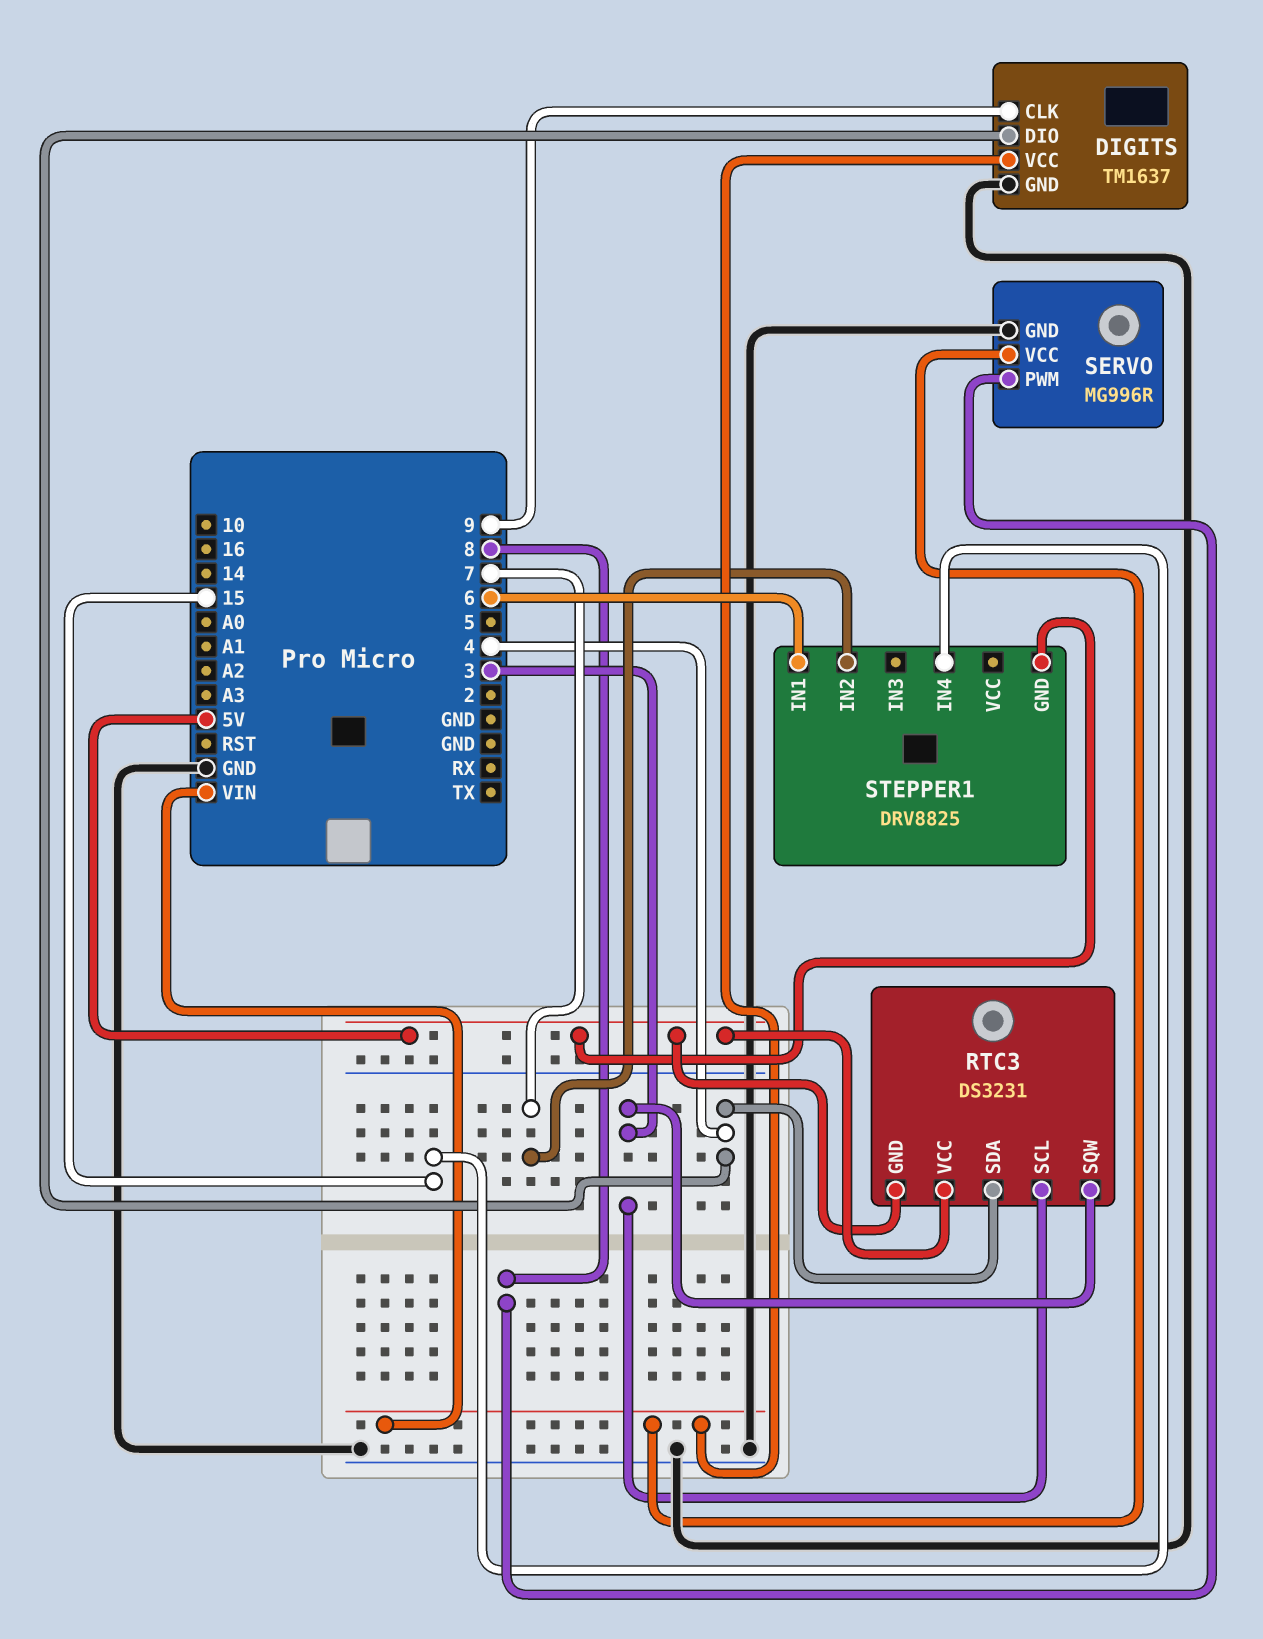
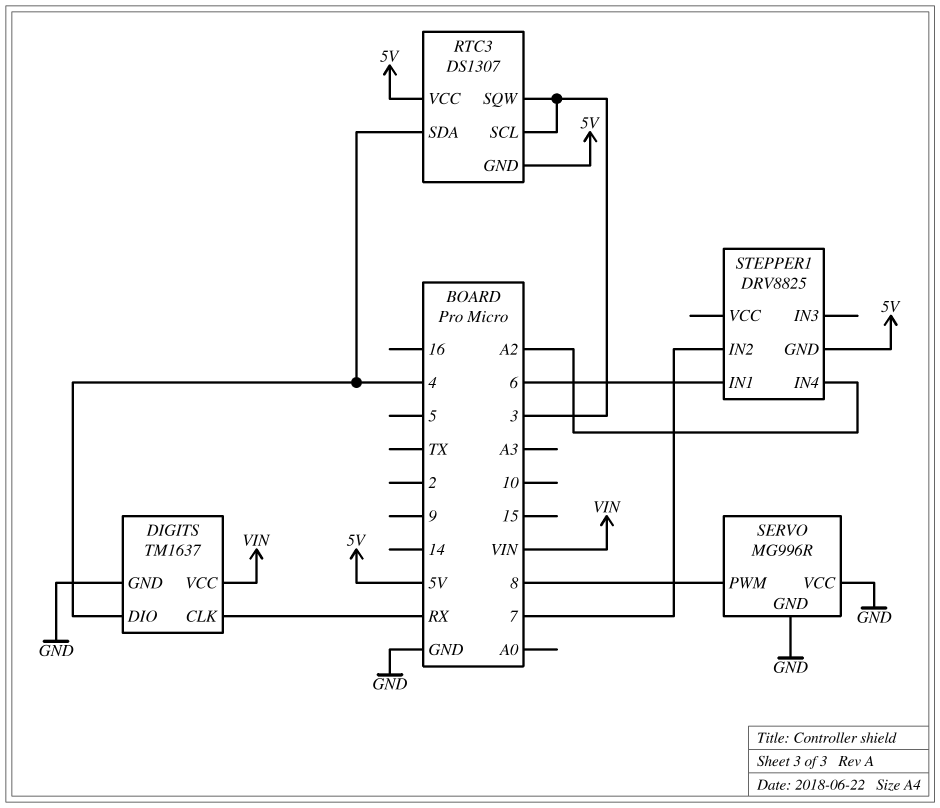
DIGITS pin CLK: 9 -> RX
RTC3: DS3231 -> DS1307
SERVO pin VCC: VIN -> GND
STEPPER1 pin IN4: 15 -> A2

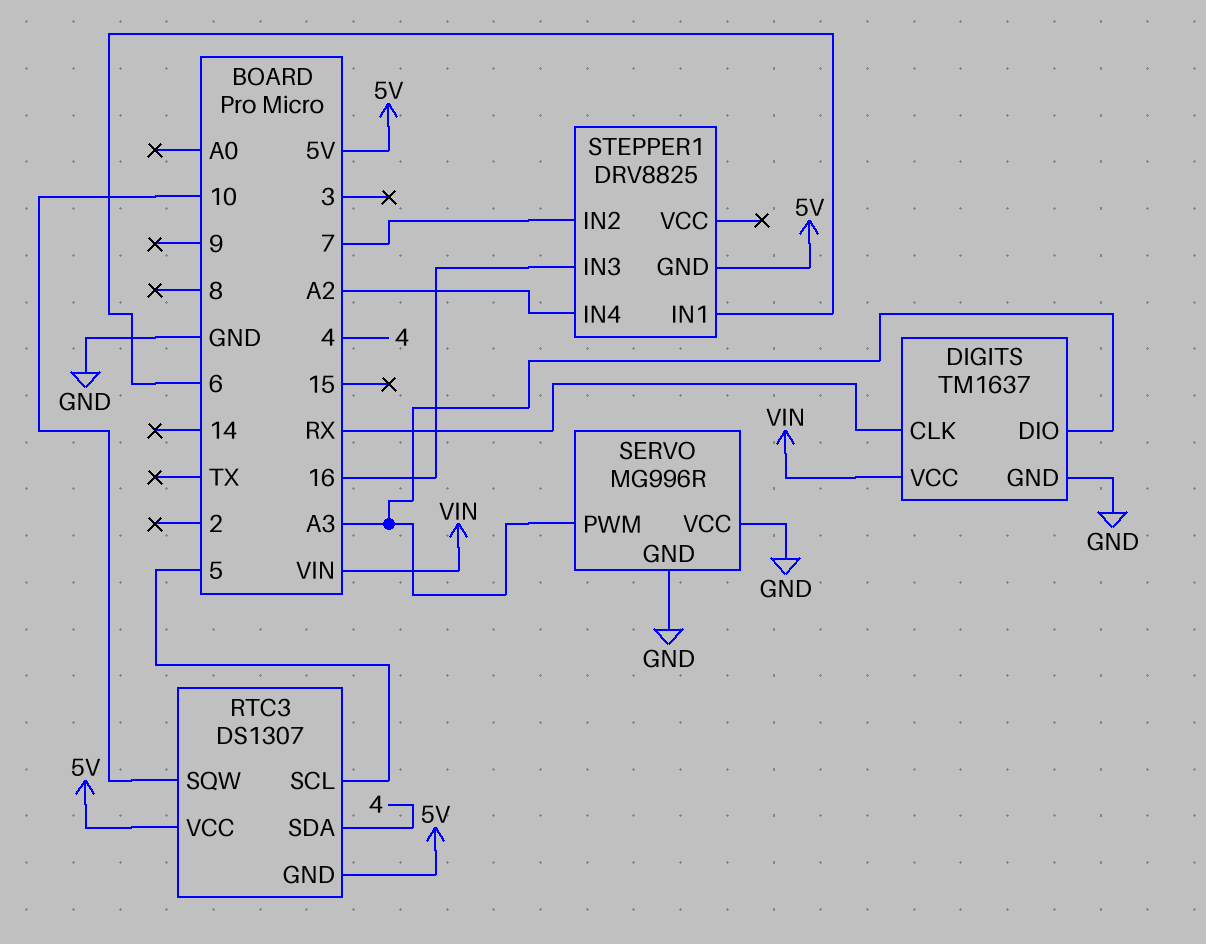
DIGITS pin DIO: 4 -> A3
RTC3 pin SCL: 3 -> 5
RTC3 pin SQW: 3 -> 10
SERVO pin PWM: 8 -> A3
STEPPER1 pin IN3: none -> 16

